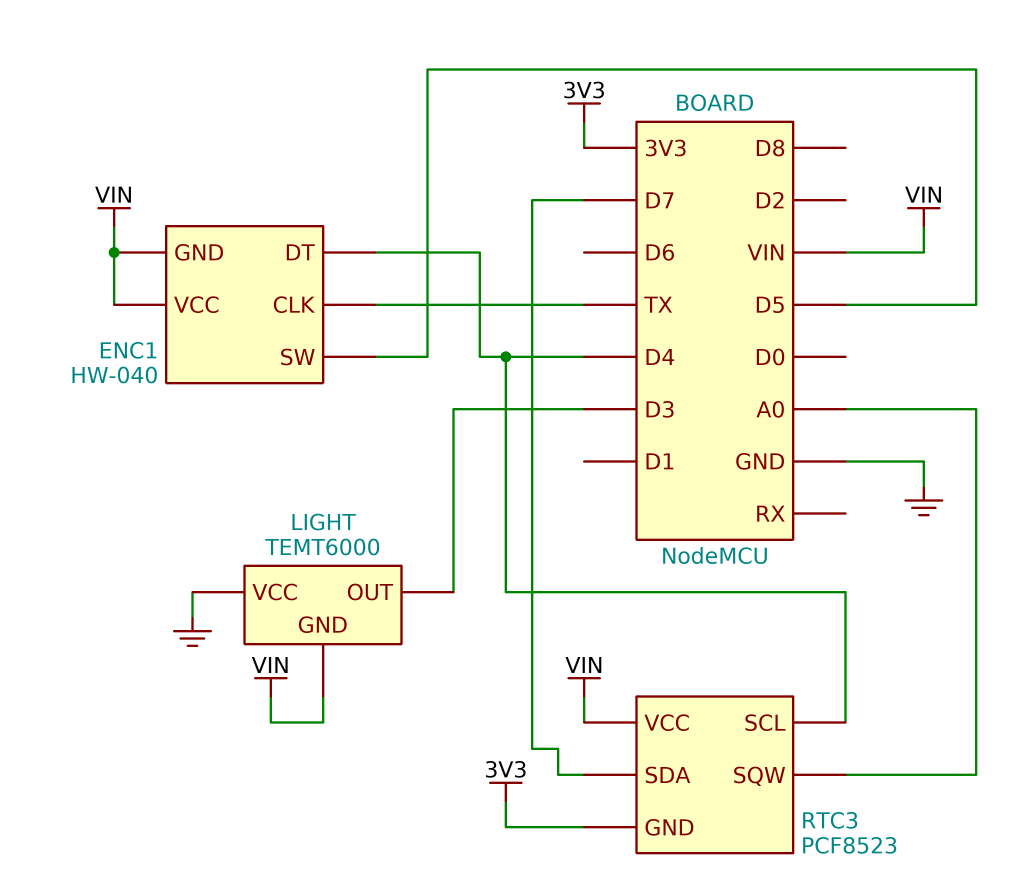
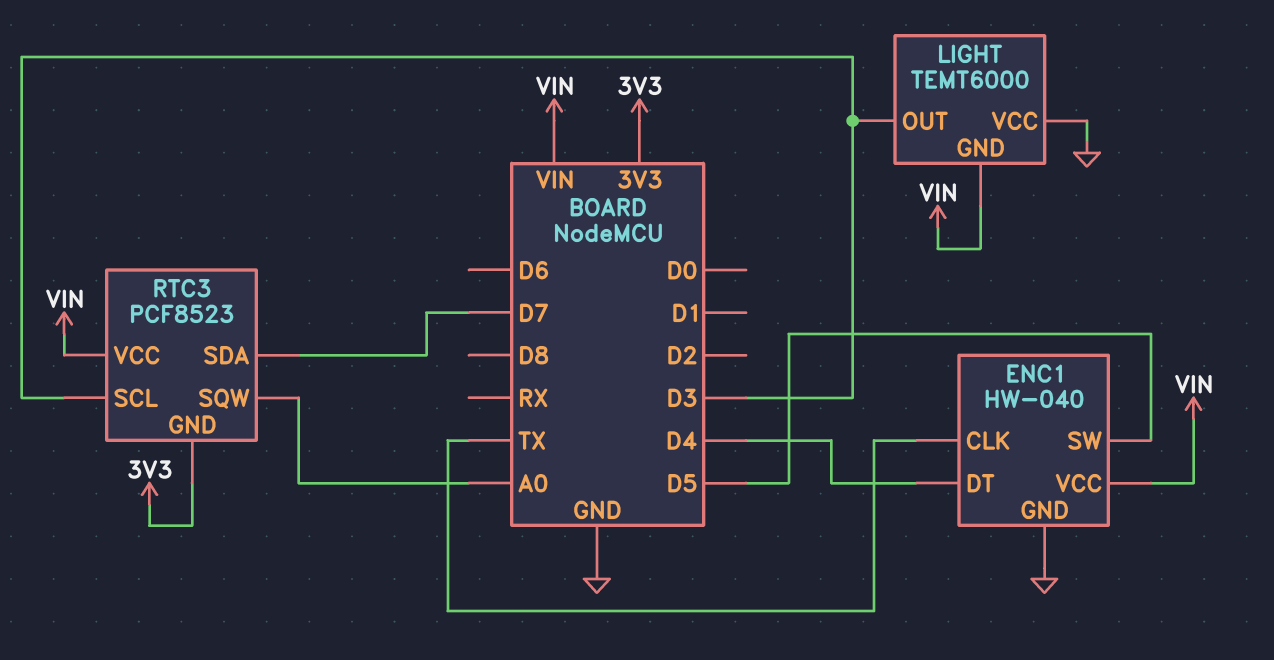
ENC1 pin GND: VIN -> GND
RTC3 pin SCL: D4 -> D3

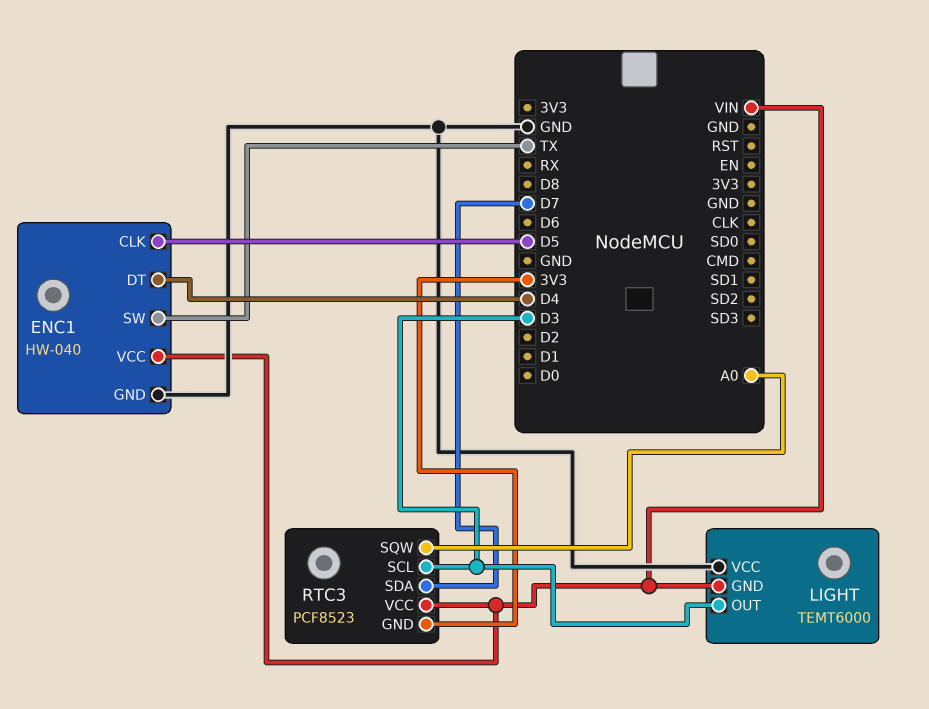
ENC1 pin CLK: TX -> D5
ENC1 pin SW: D5 -> TX

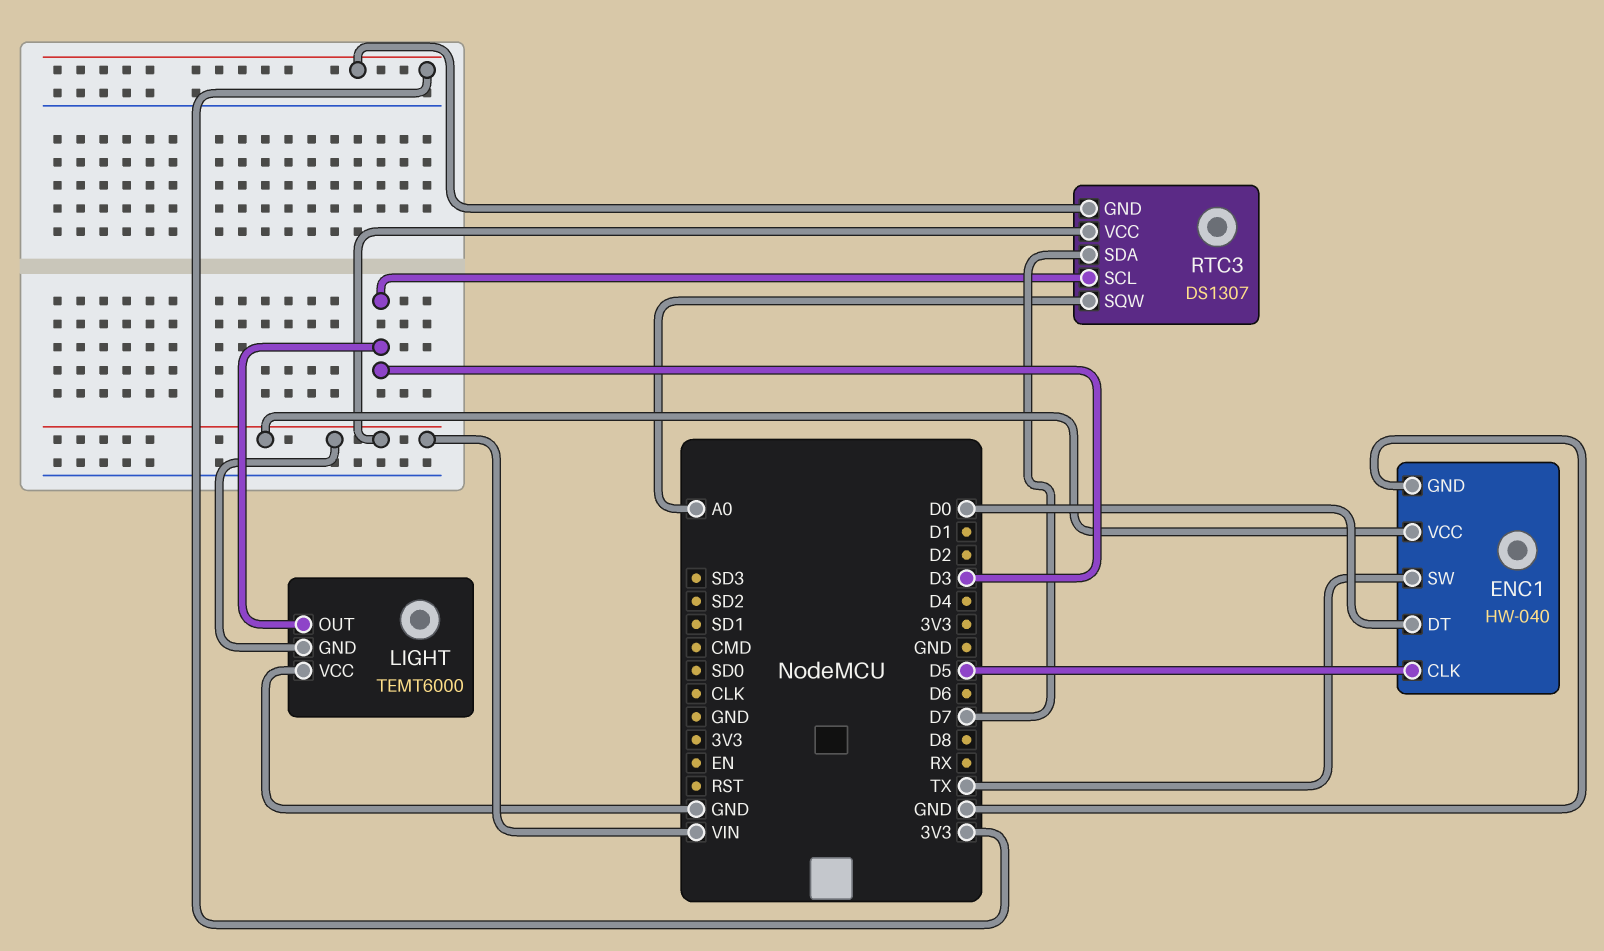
ENC1 pin DT: D4 -> D0
RTC3: PCF8523 -> DS1307

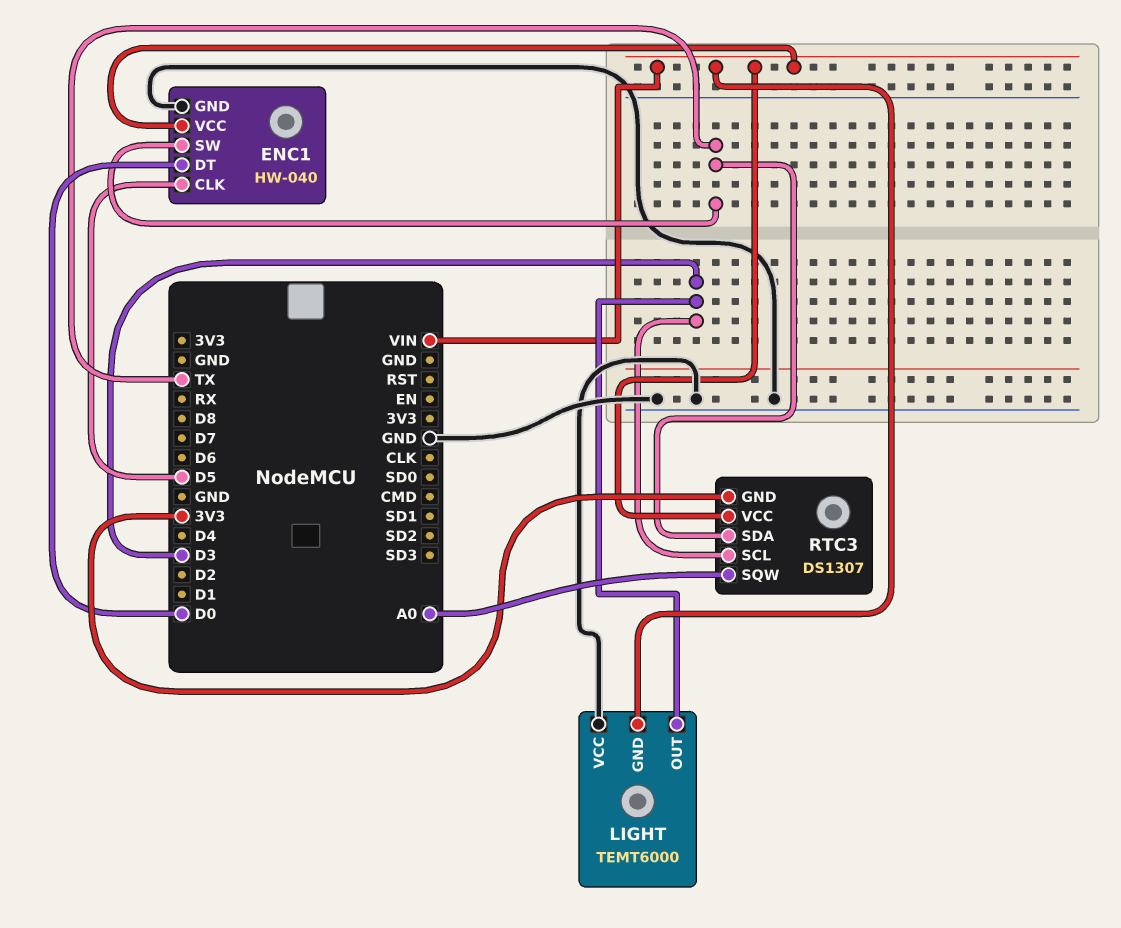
RTC3 pin SDA: D7 -> TX

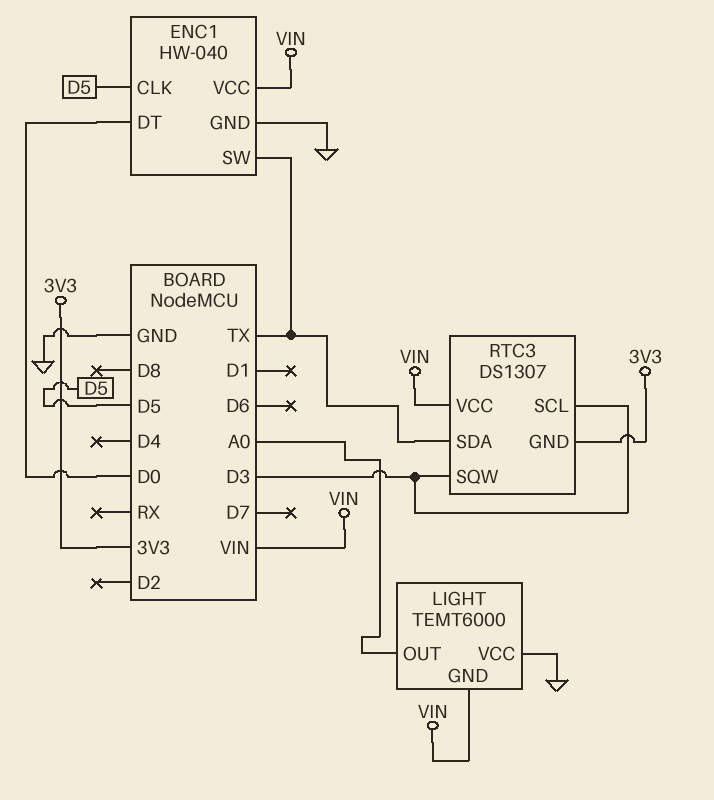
LIGHT pin OUT: D3 -> A0
RTC3 pin SQW: A0 -> D3

